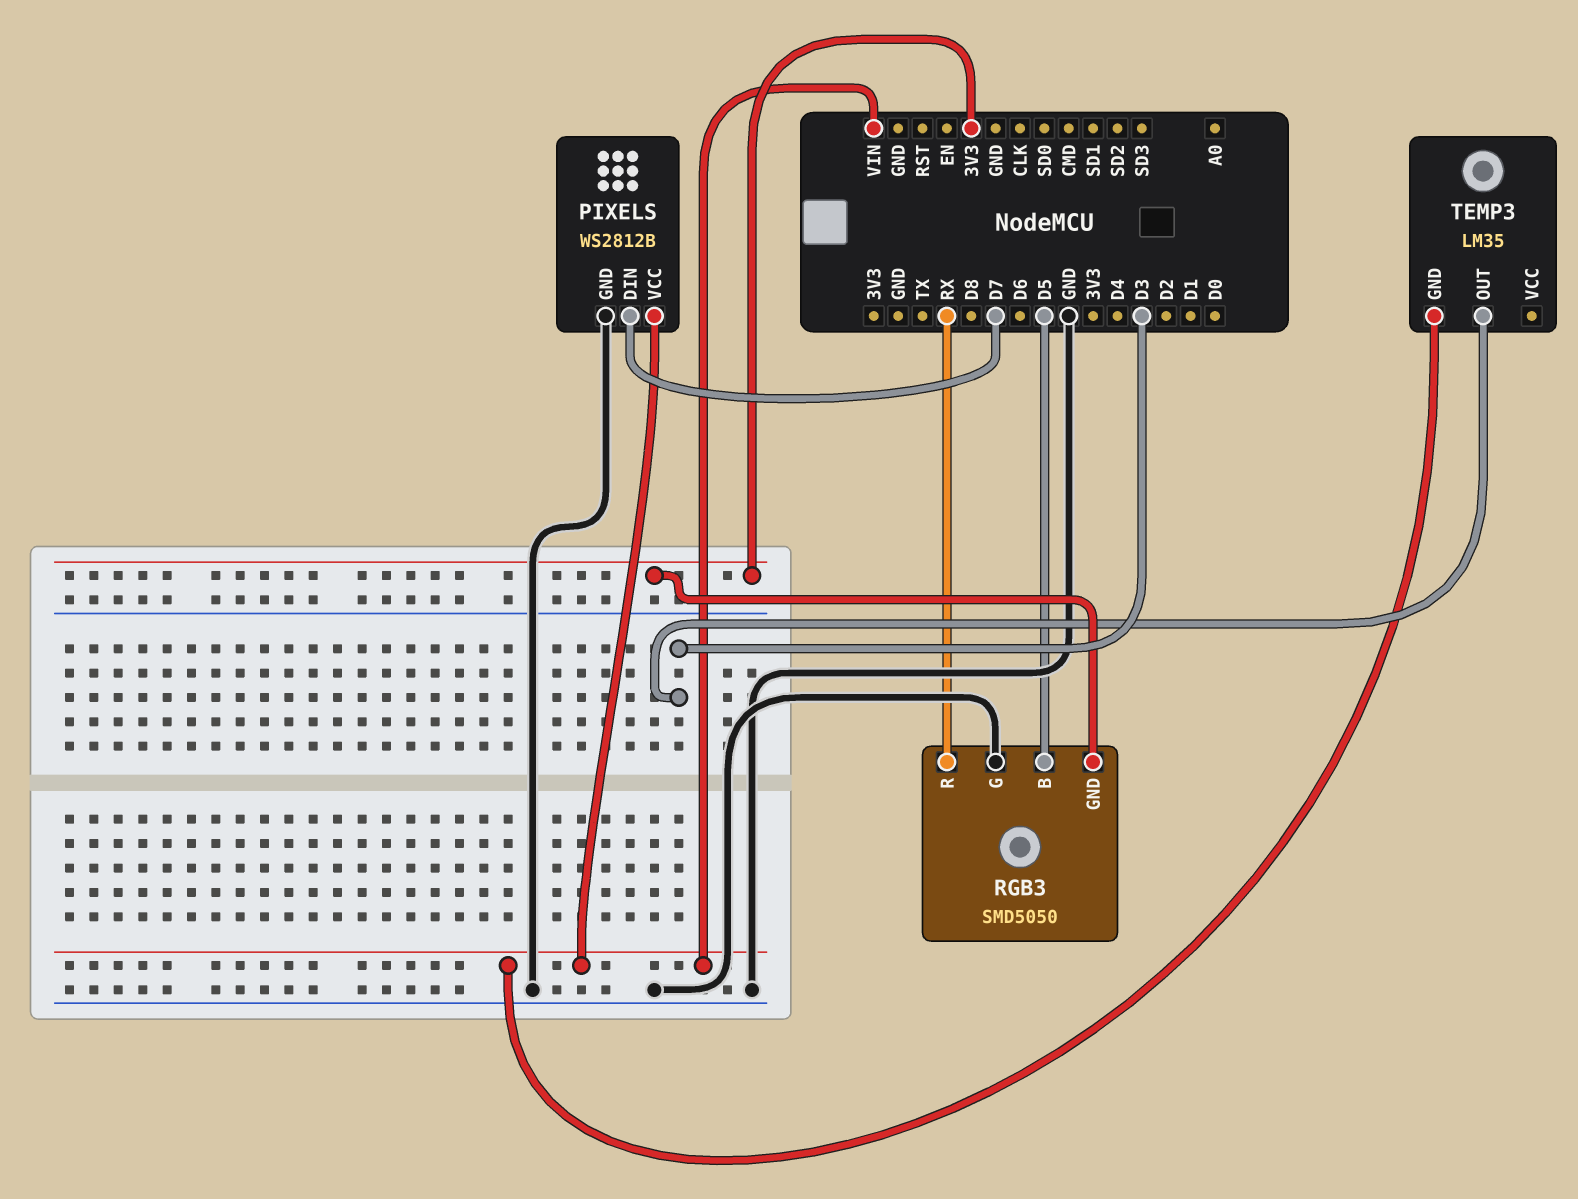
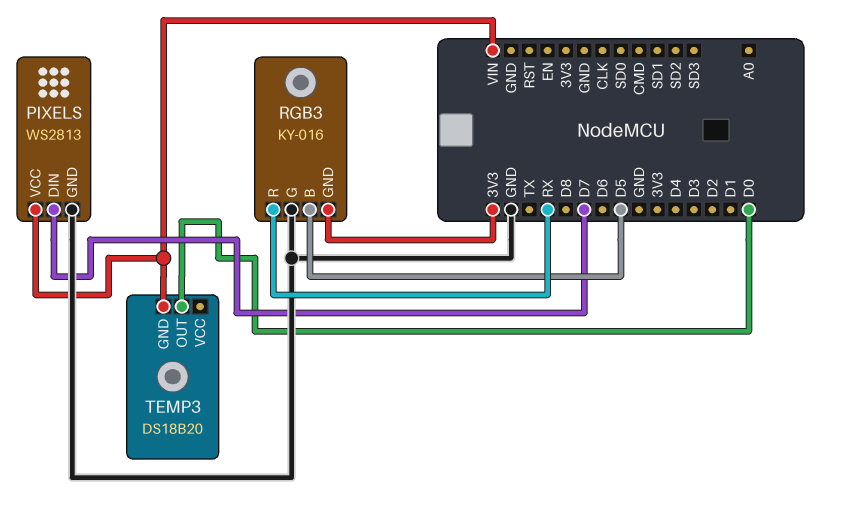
PIXELS: WS2812B -> WS2813
RGB3: SMD5050 -> KY-016
TEMP3: LM35 -> DS18B20
TEMP3 pin OUT: D3 -> D0

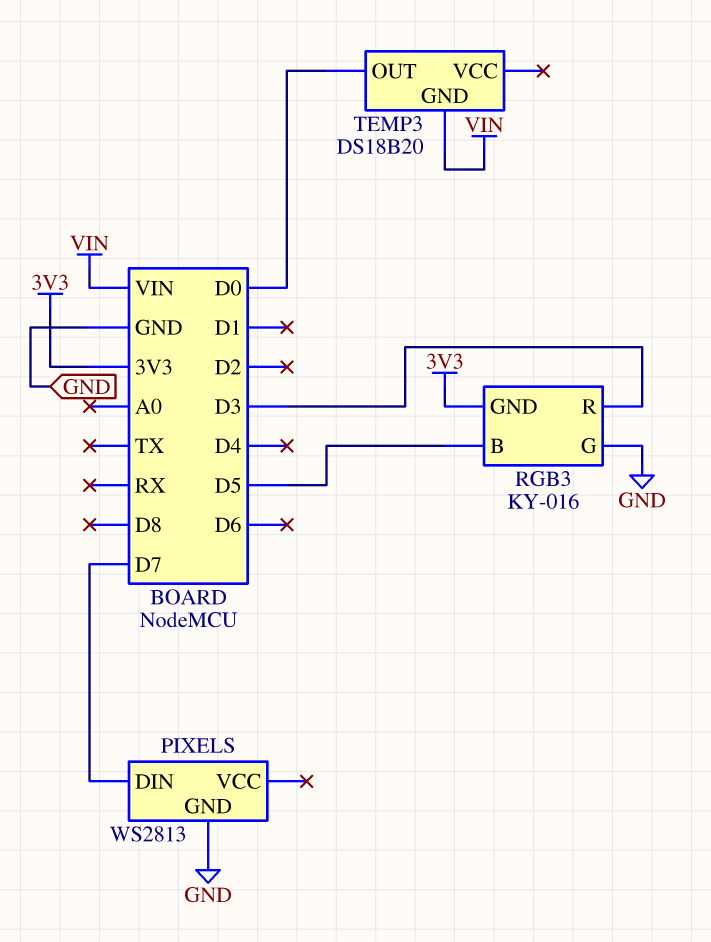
PIXELS pin VCC: VIN -> none
RGB3 pin R: RX -> D3

